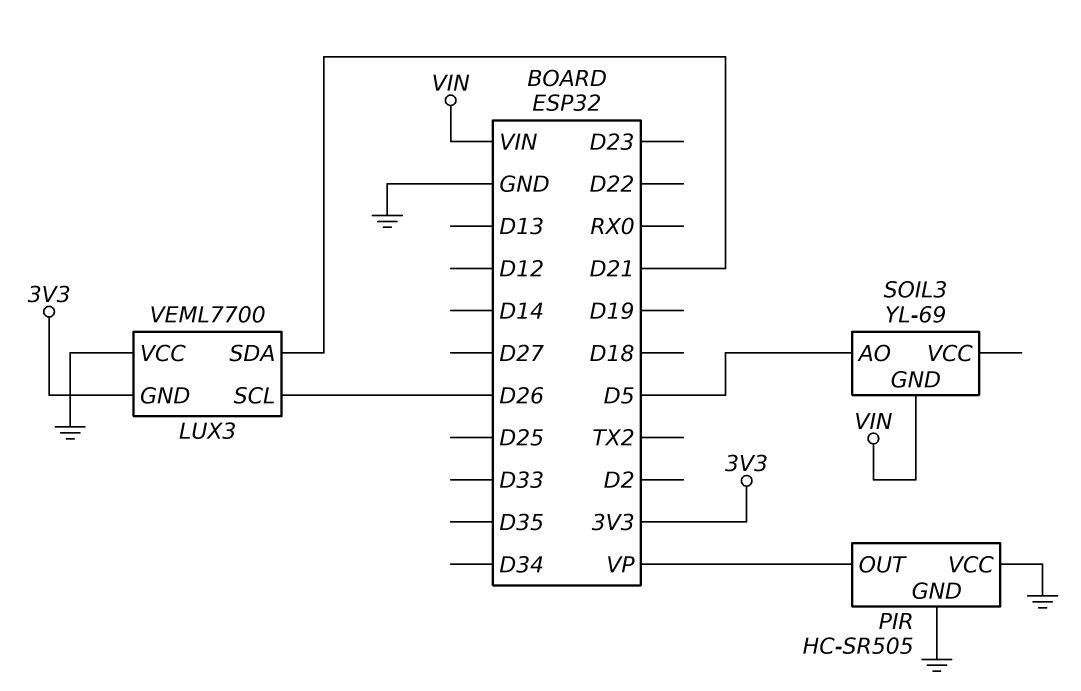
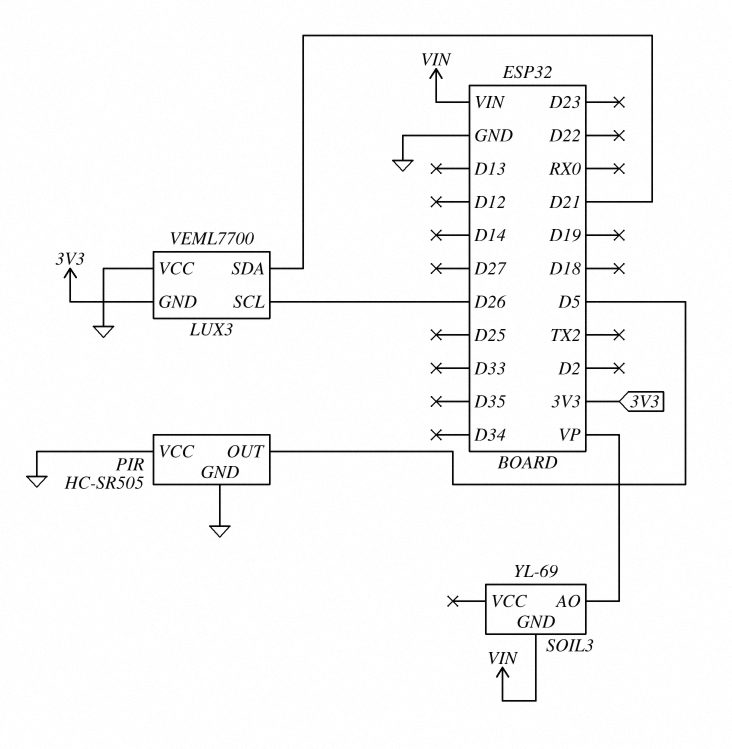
PIR pin OUT: VP -> D5
SOIL3 pin AO: D5 -> VP

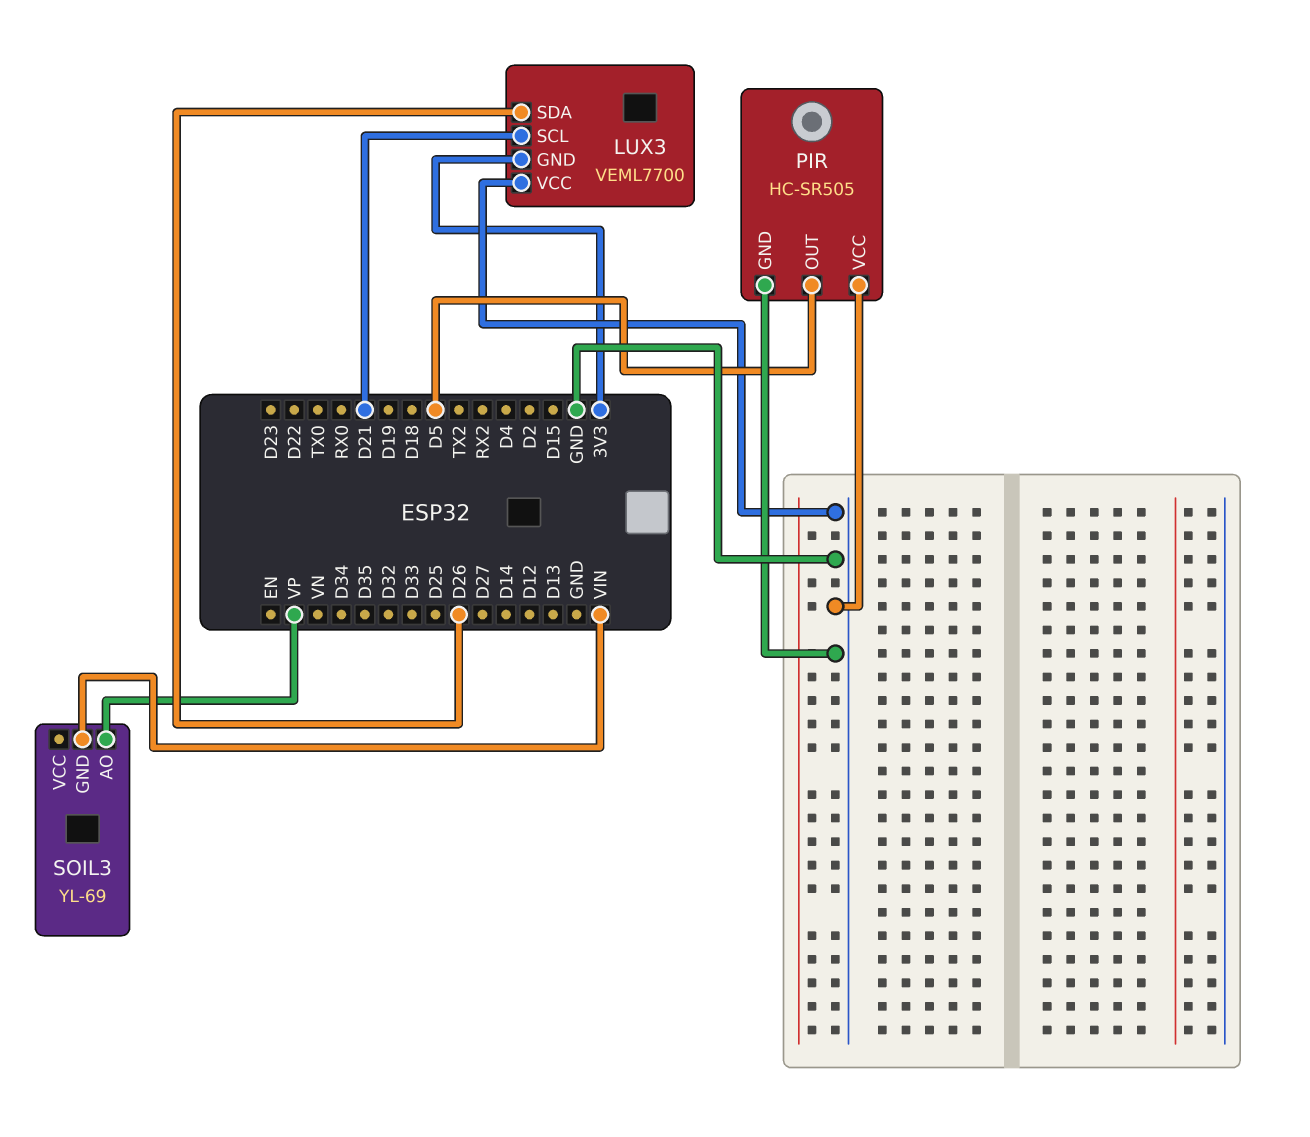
LUX3 pin SCL: D26 -> D21
LUX3 pin SDA: D21 -> D26

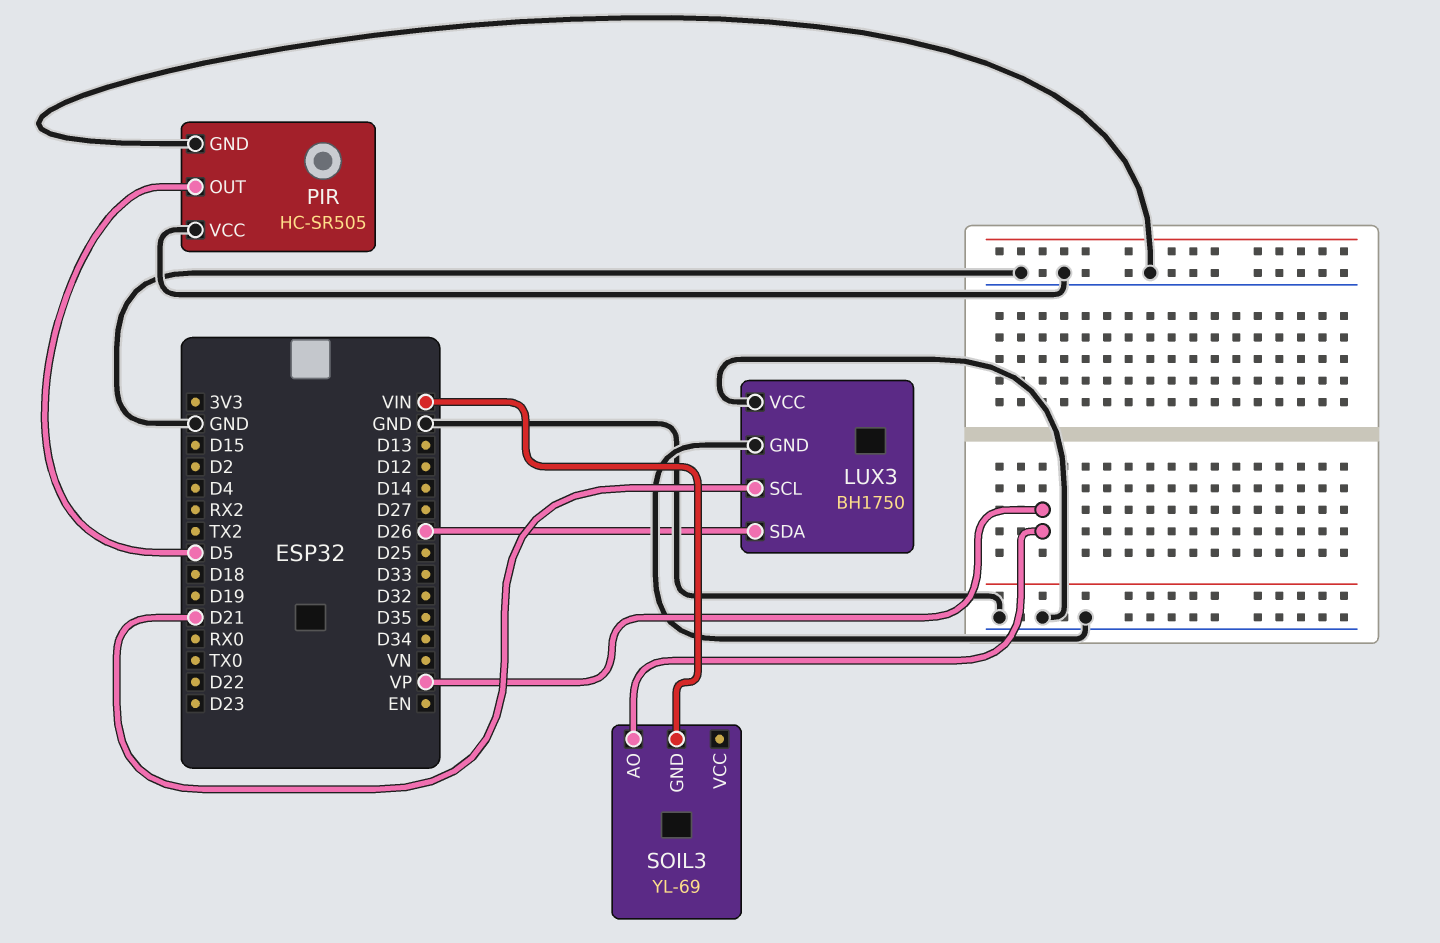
LUX3: VEML7700 -> BH1750
LUX3 pin GND: 3V3 -> GND

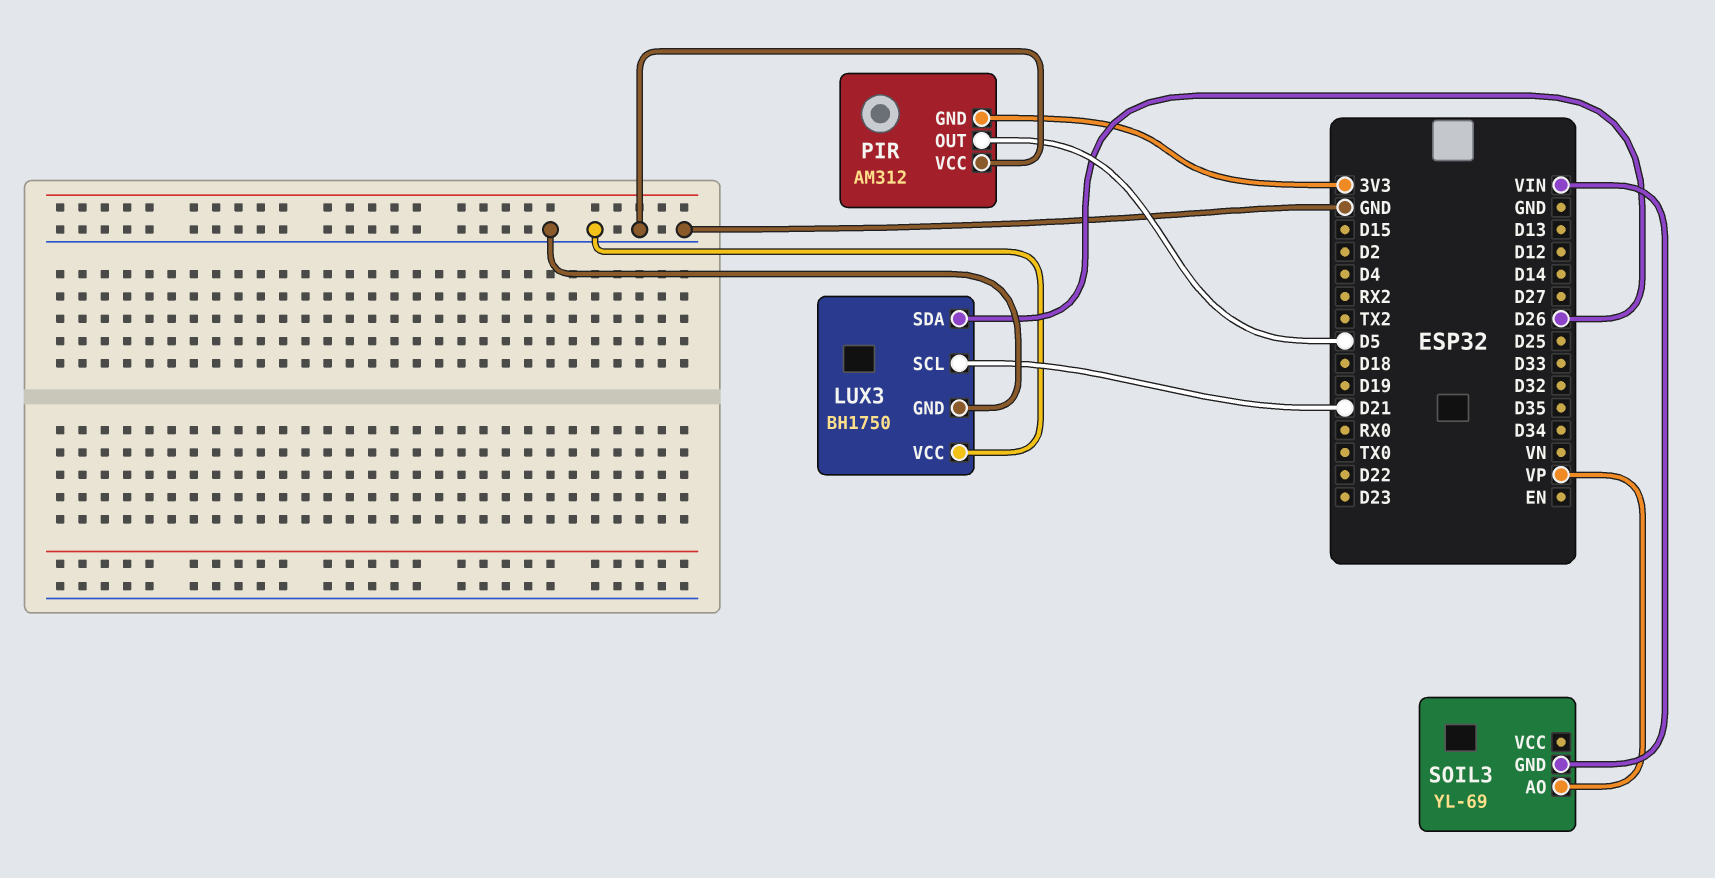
PIR: HC-SR505 -> AM312
PIR pin GND: GND -> 3V3

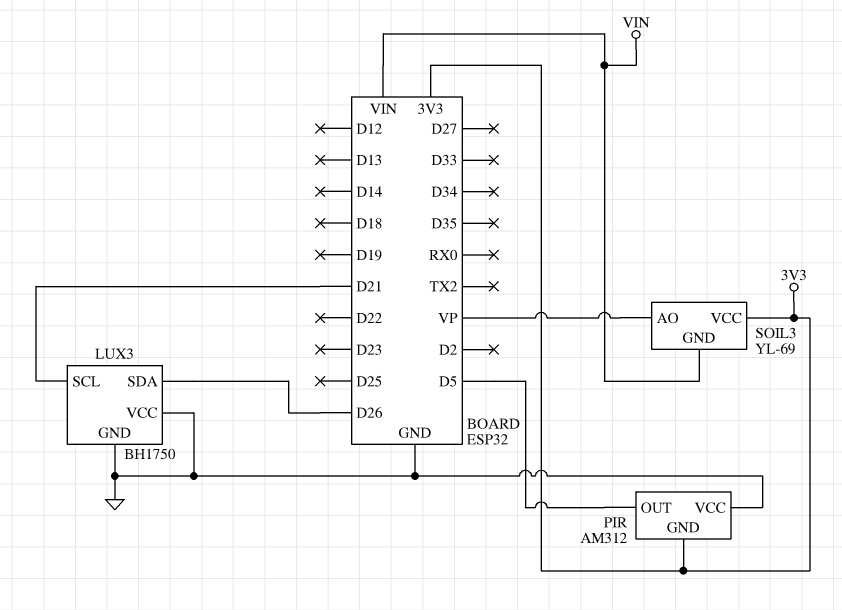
SOIL3 pin VCC: none -> 3V3

